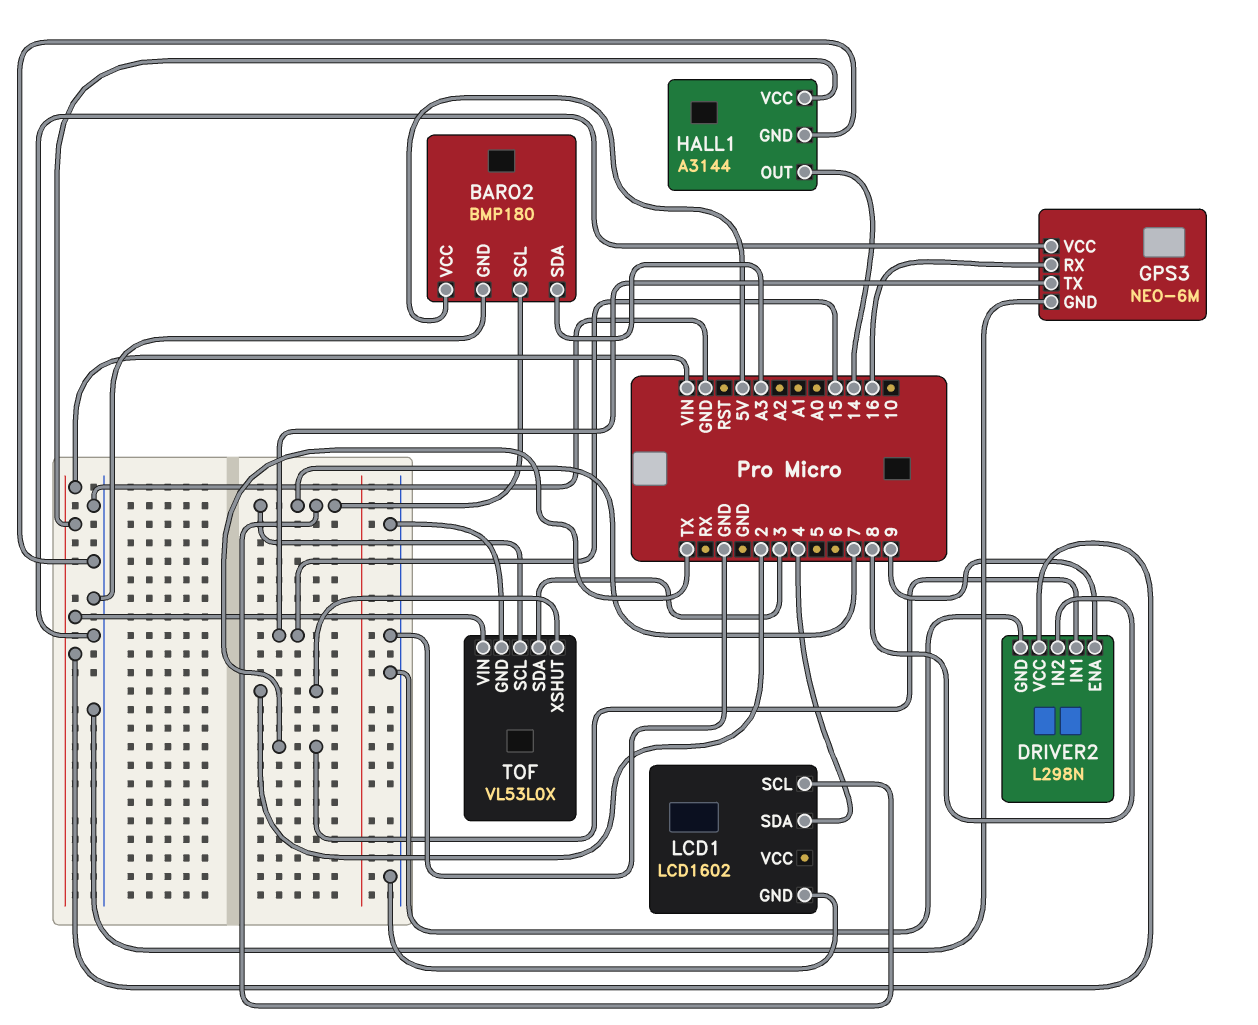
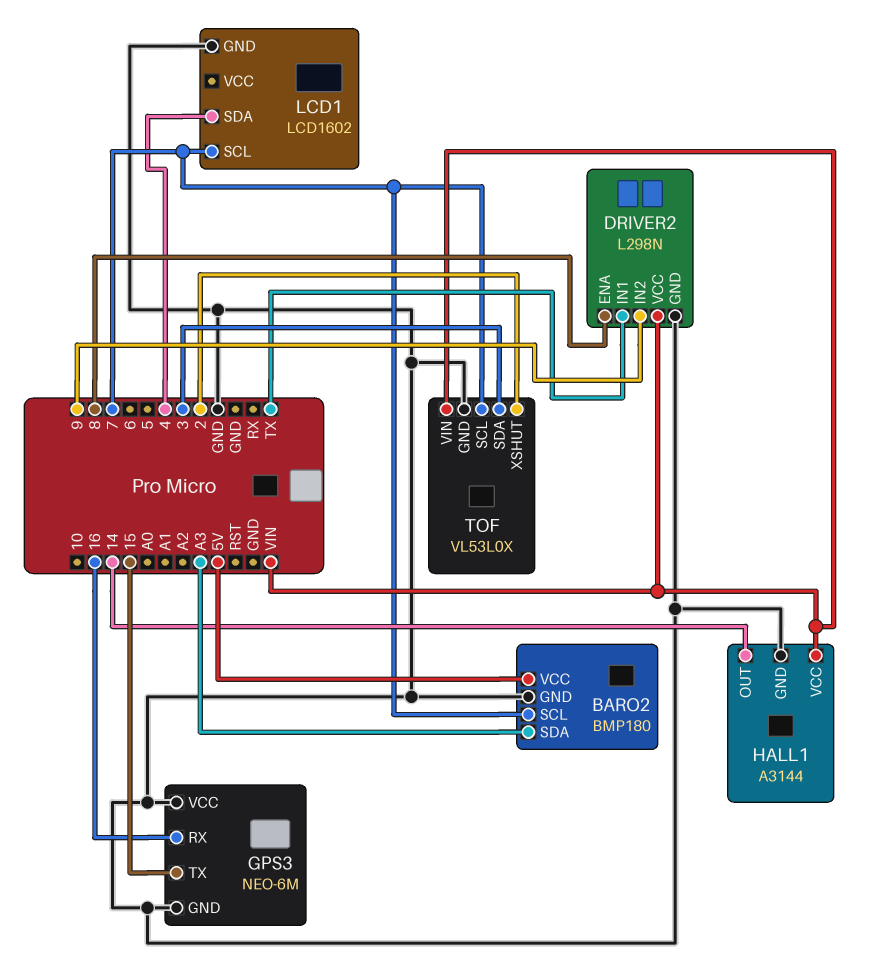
DRIVER2 pin ENA: 9 -> 8
DRIVER2 pin IN2: 8 -> 9

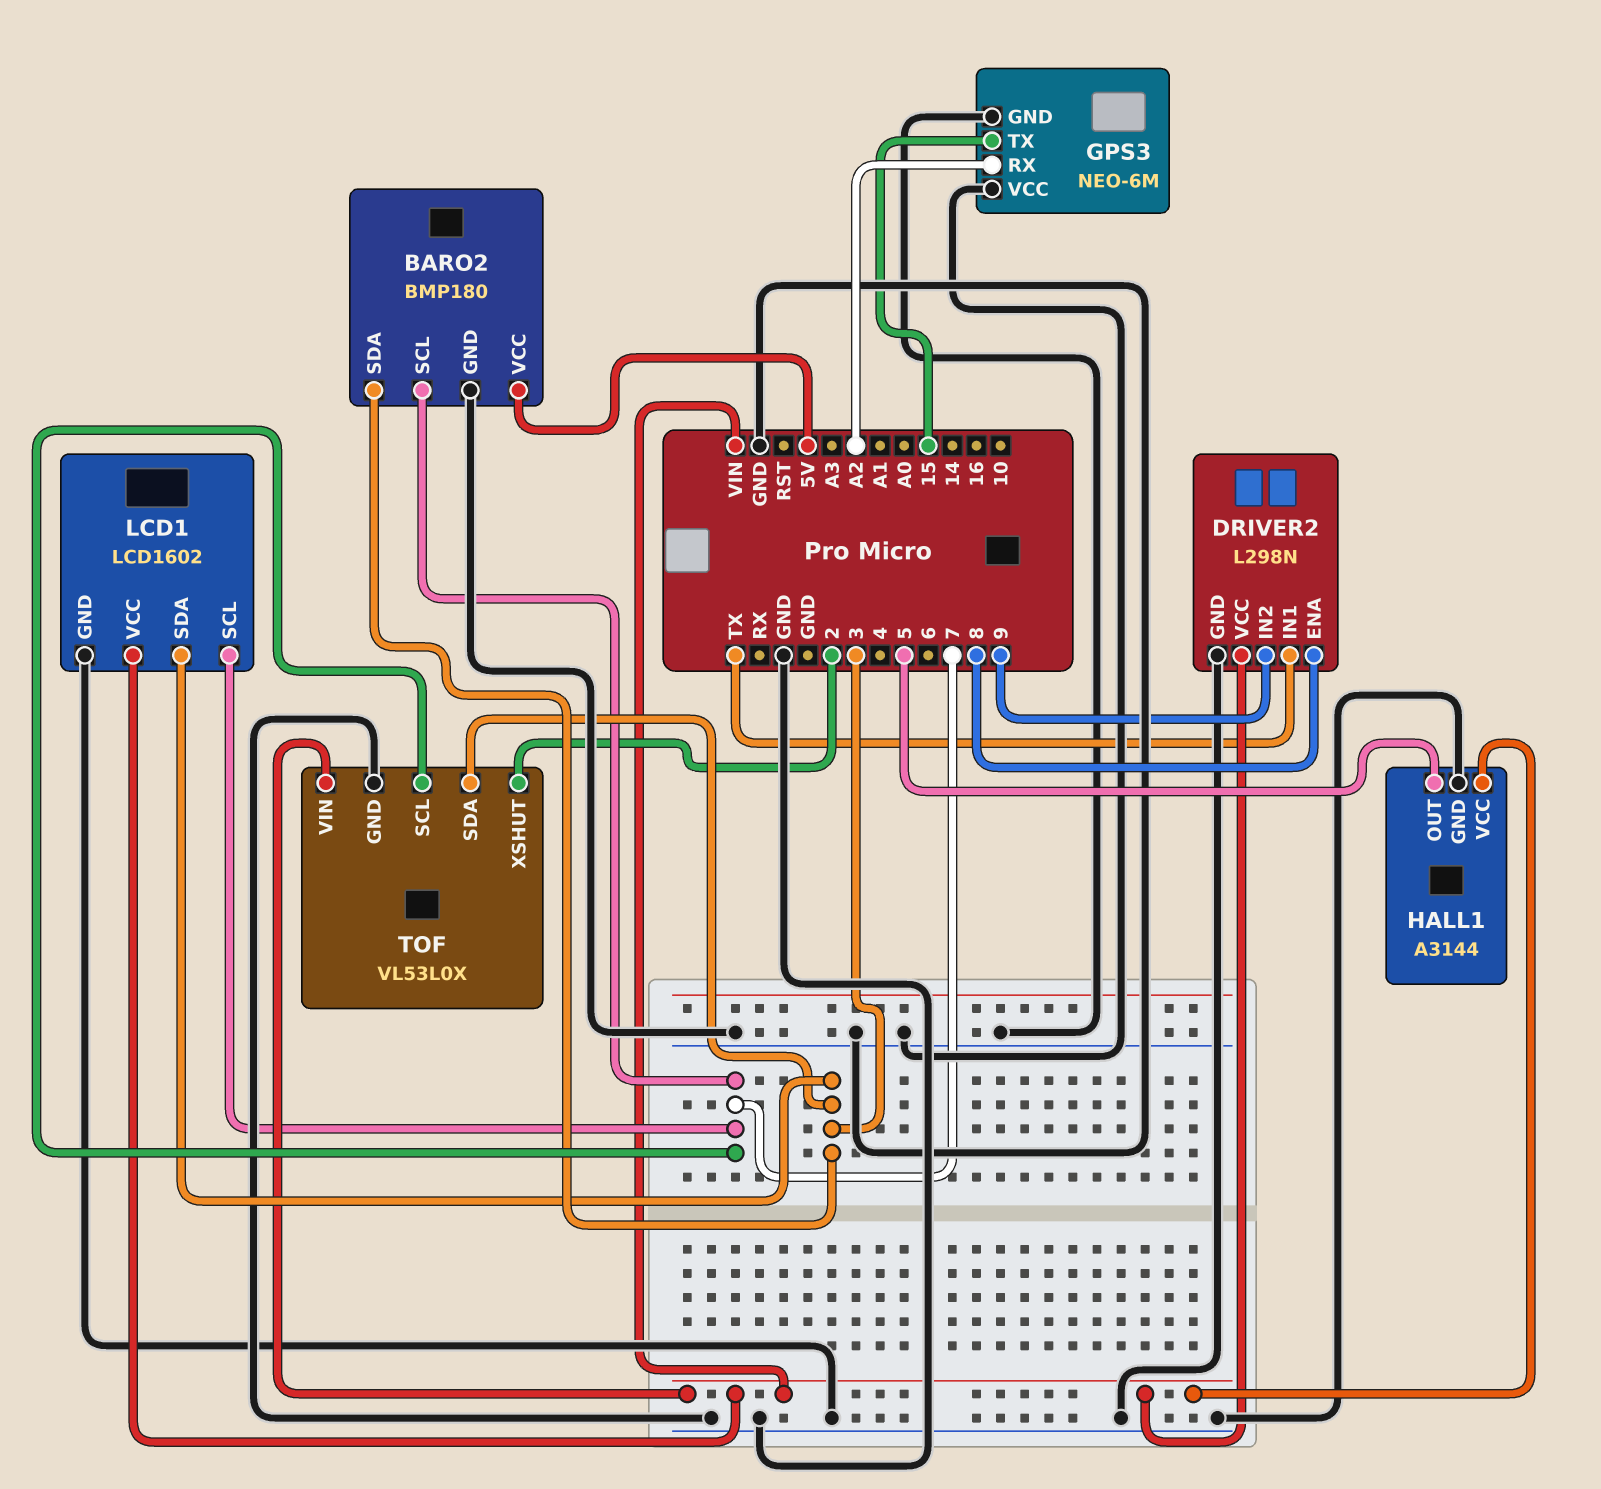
BARO2 pin SDA: A3 -> 3
GPS3 pin RX: 16 -> A2
HALL1 pin OUT: 14 -> 5
LCD1 pin SDA: 4 -> 3
LCD1 pin VCC: none -> VIN

